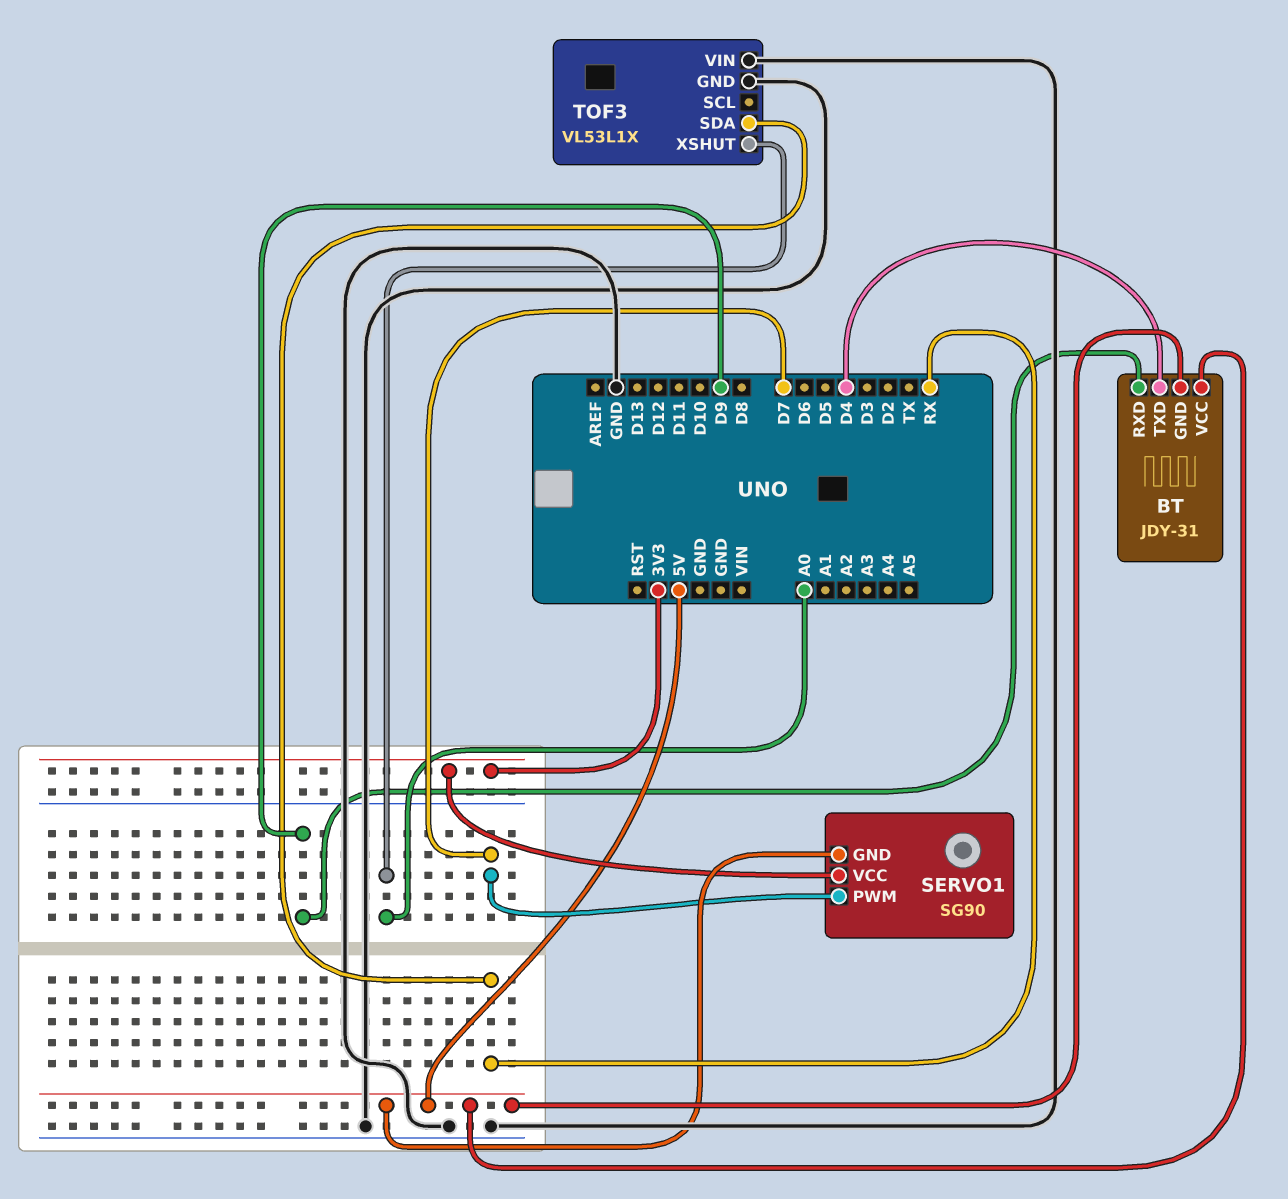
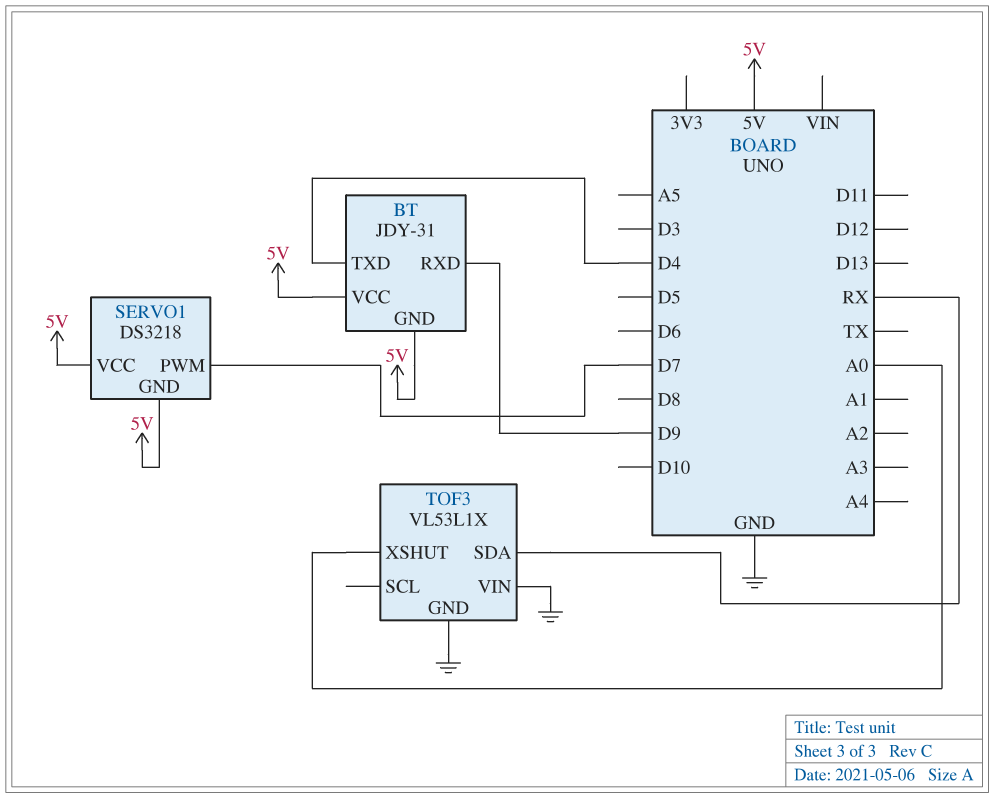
SERVO1: SG90 -> DS3218
SERVO1 pin VCC: 3V3 -> 5V

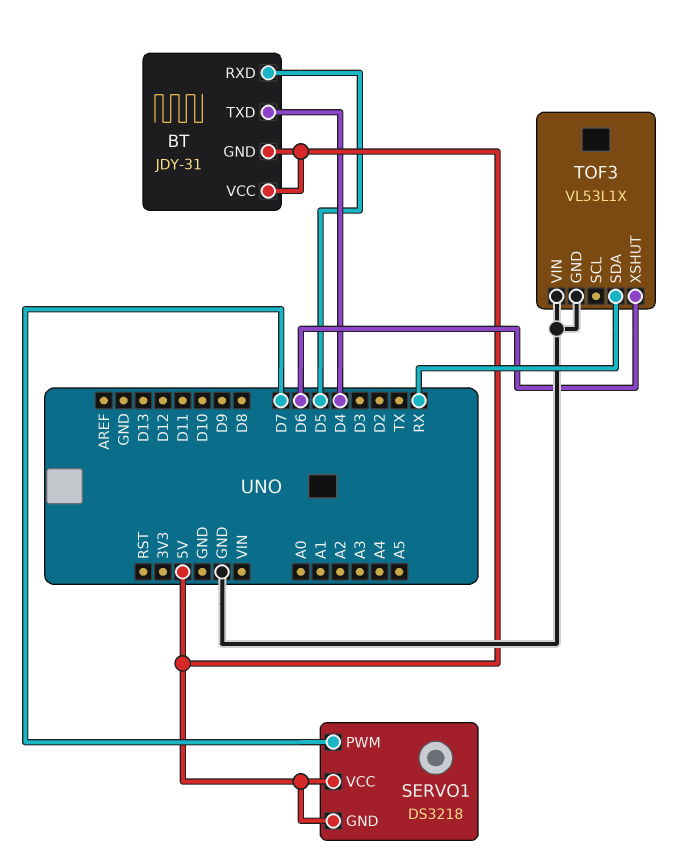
BT pin RXD: D9 -> D5
TOF3 pin XSHUT: A0 -> D6

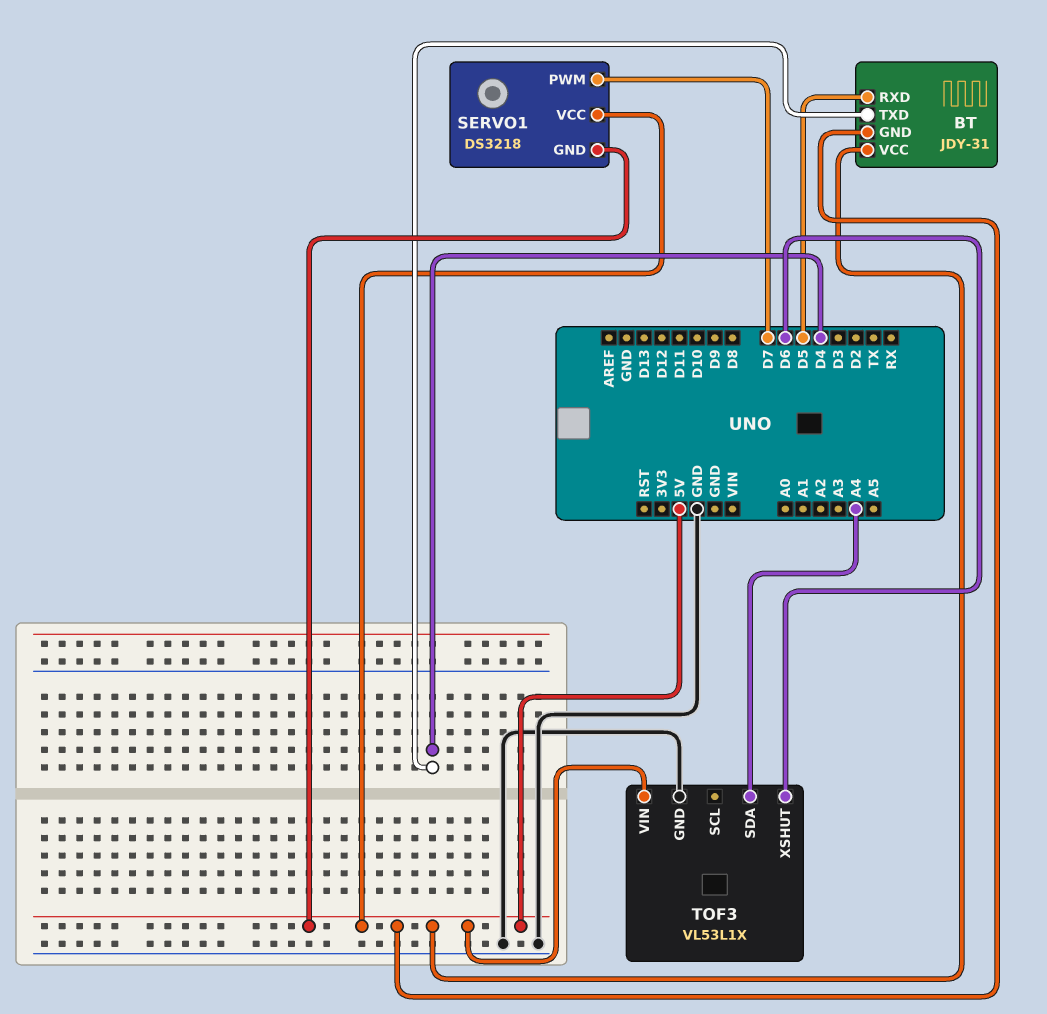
TOF3 pin SDA: RX -> A4
TOF3 pin VIN: GND -> 5V

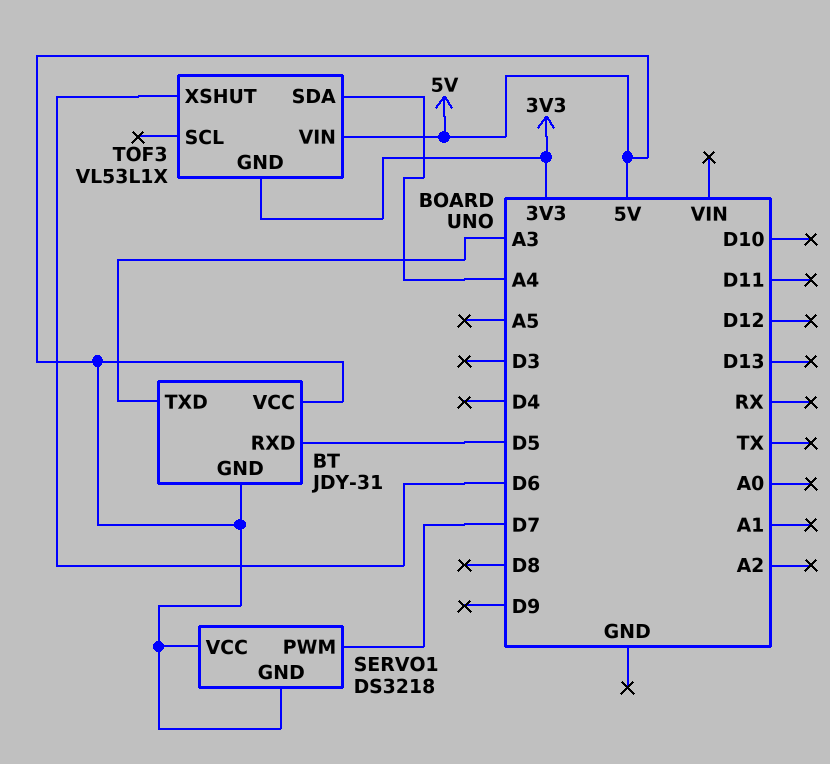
BT pin TXD: D4 -> A3
TOF3 pin GND: GND -> 3V3

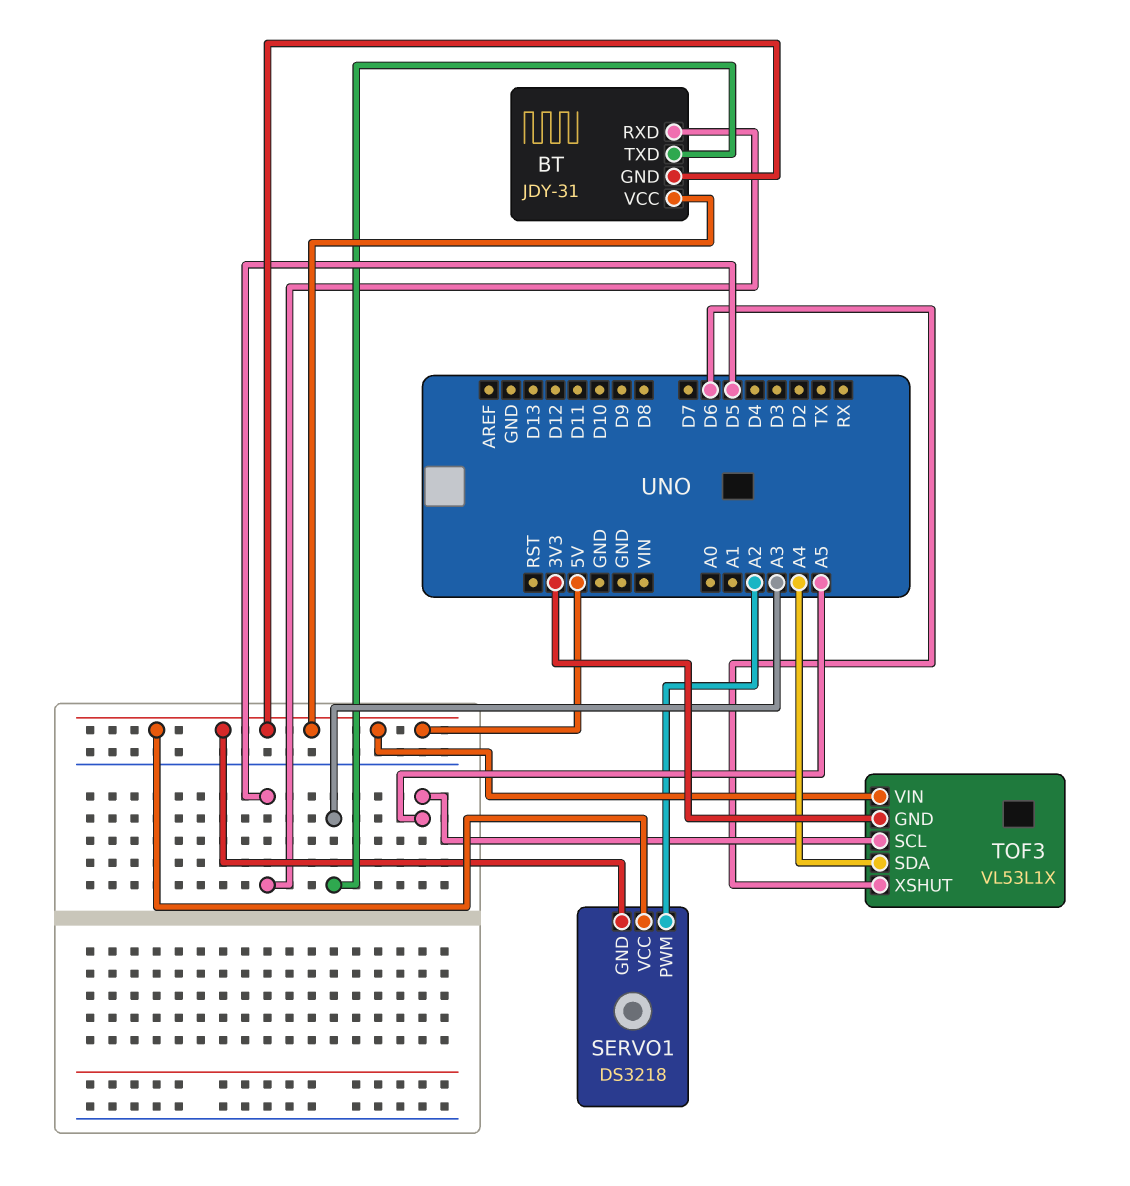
SERVO1 pin PWM: D7 -> A2
TOF3 pin SCL: none -> A5

